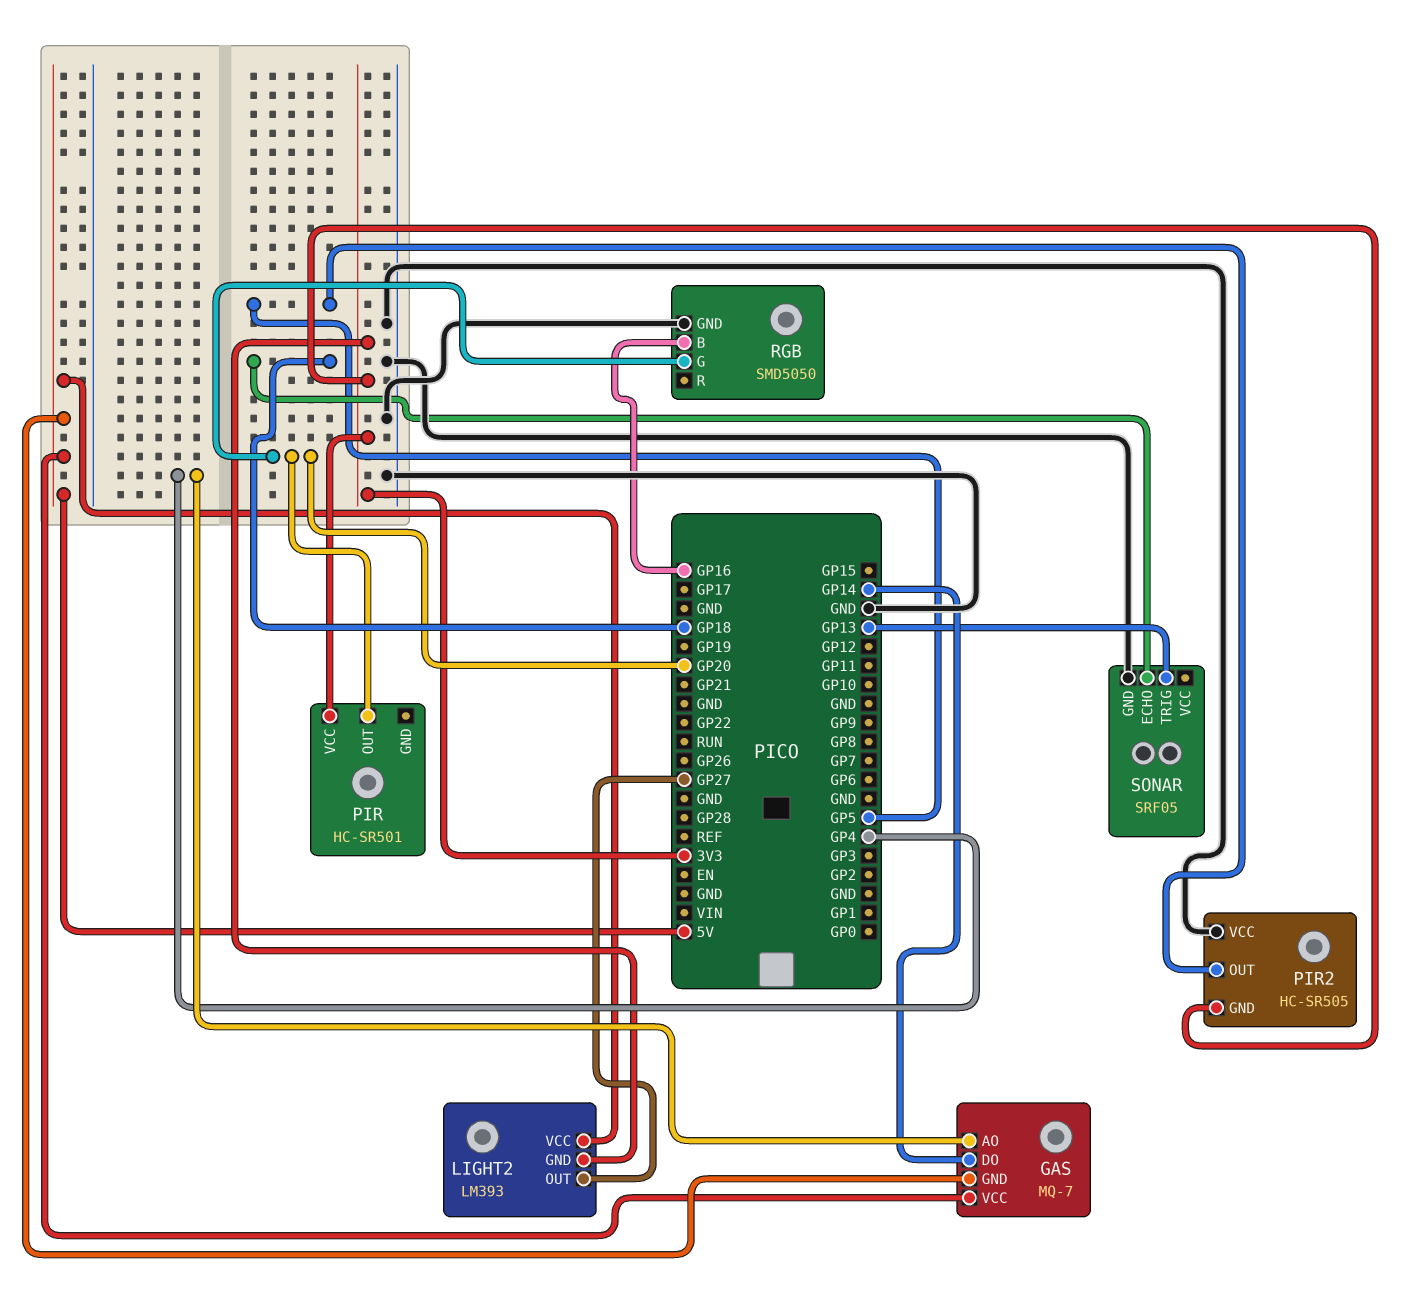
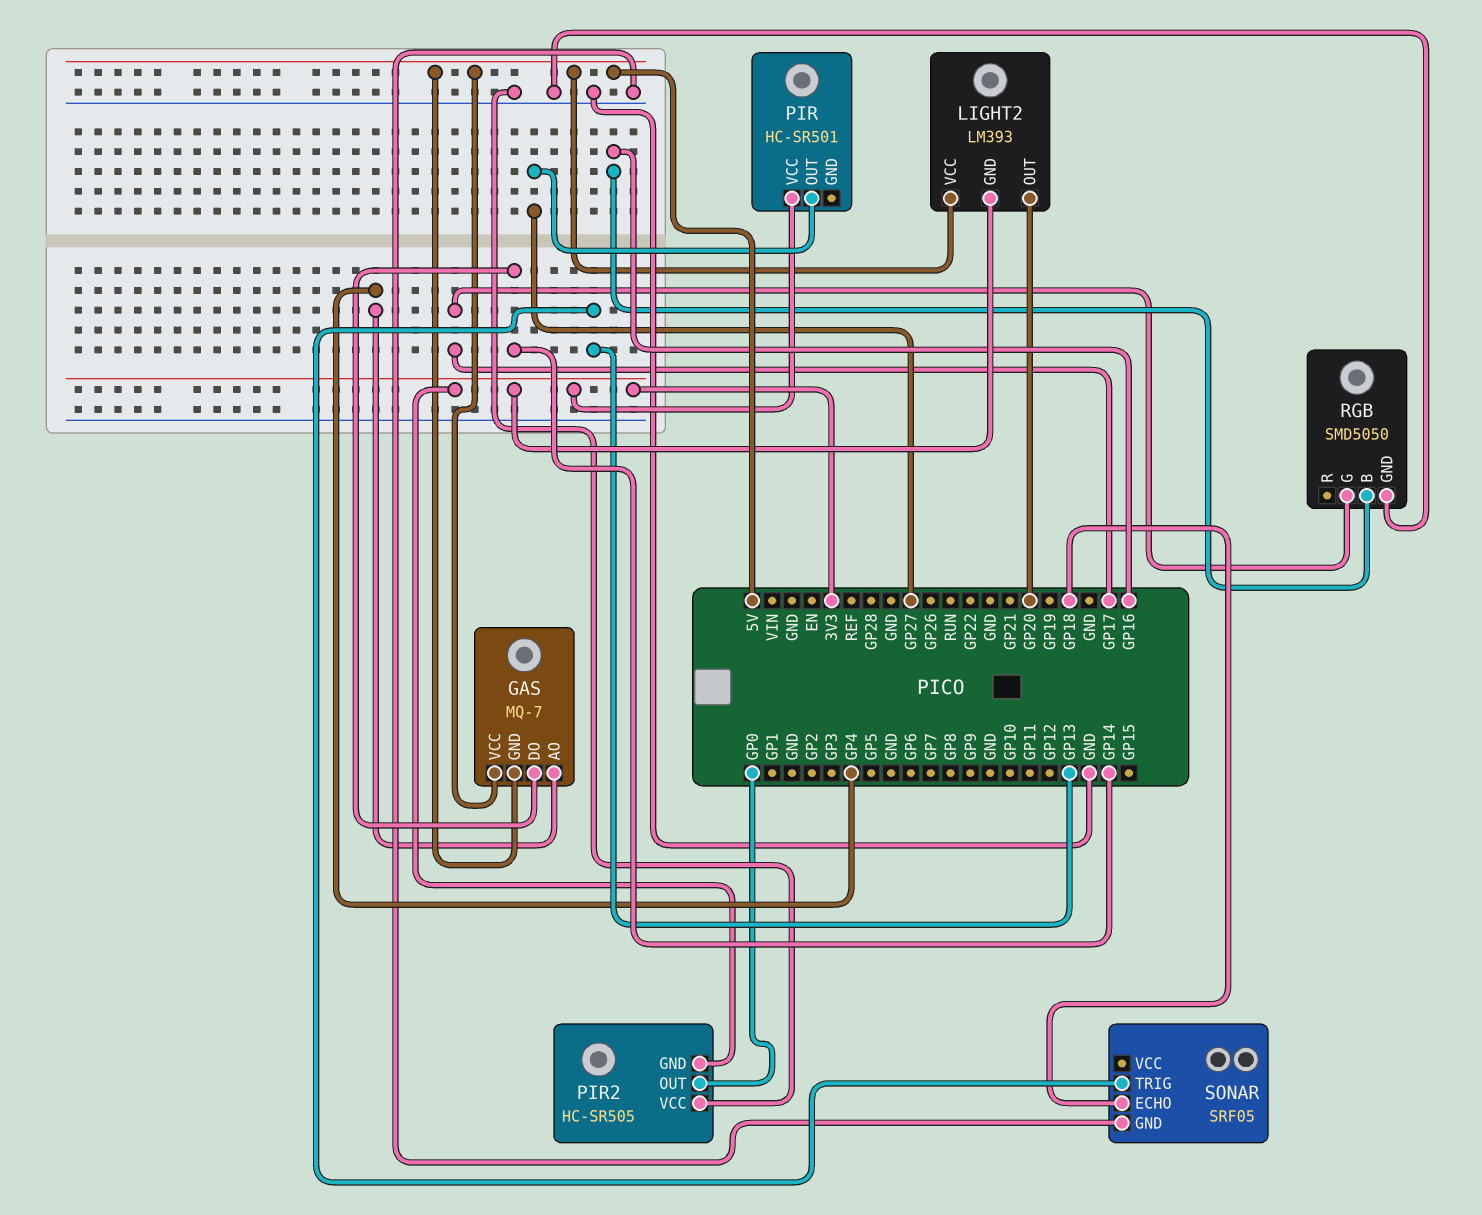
LIGHT2 pin OUT: GP27 -> GP20
PIR pin OUT: GP20 -> GP27
PIR2 pin OUT: GP5 -> GP0
RGB pin G: GP20 -> GP17

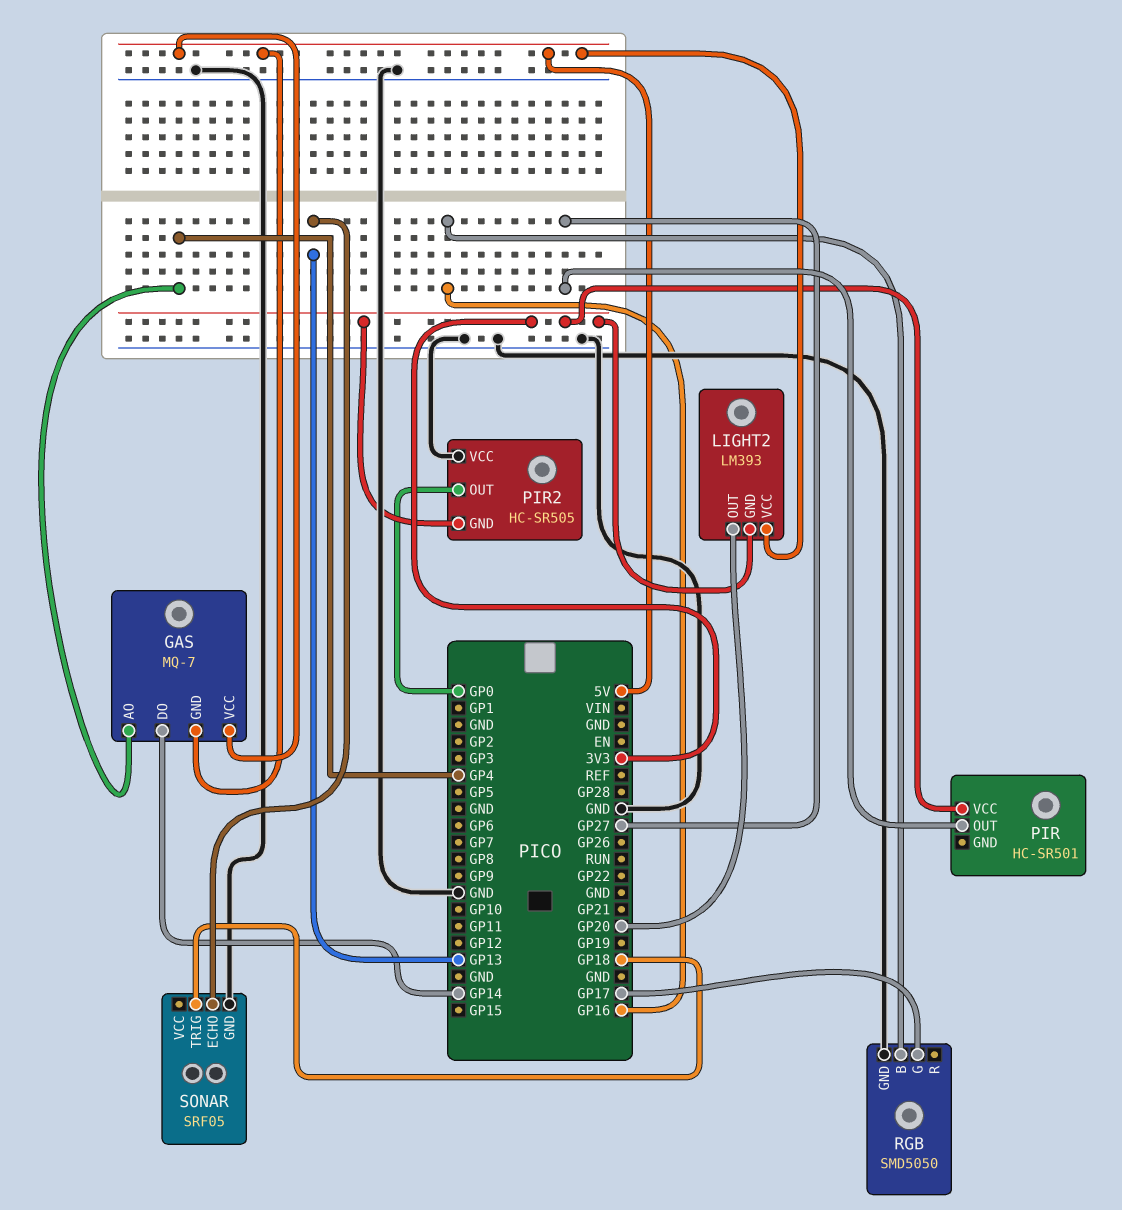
SONAR pin ECHO: GP18 -> GP13
SONAR pin TRIG: GP13 -> GP18

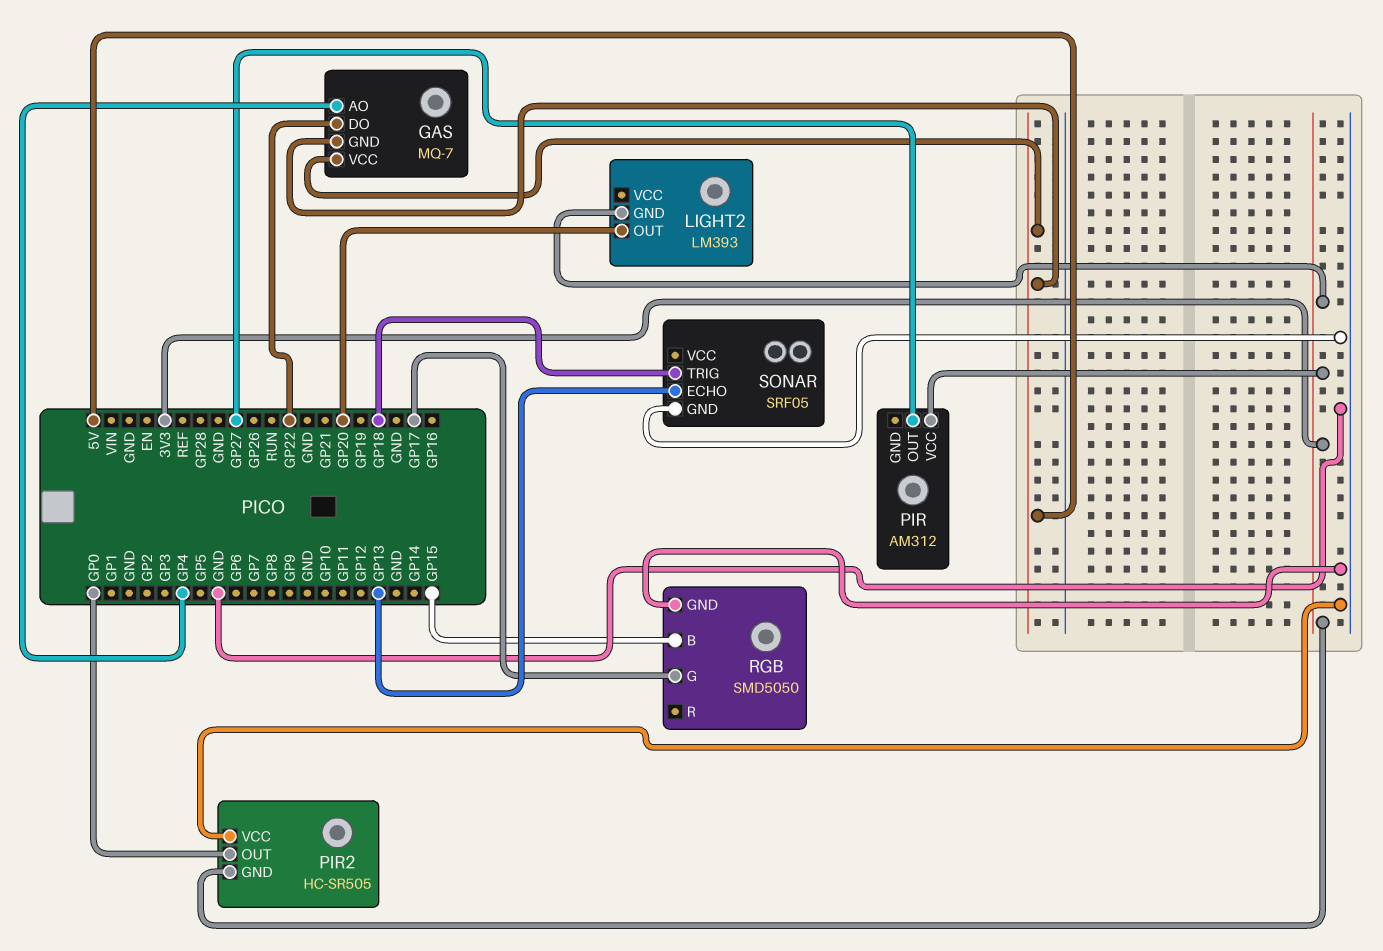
GAS pin DO: GP14 -> GP22
LIGHT2 pin VCC: 5V -> none
PIR: HC-SR501 -> AM312
RGB pin B: GP16 -> GP15

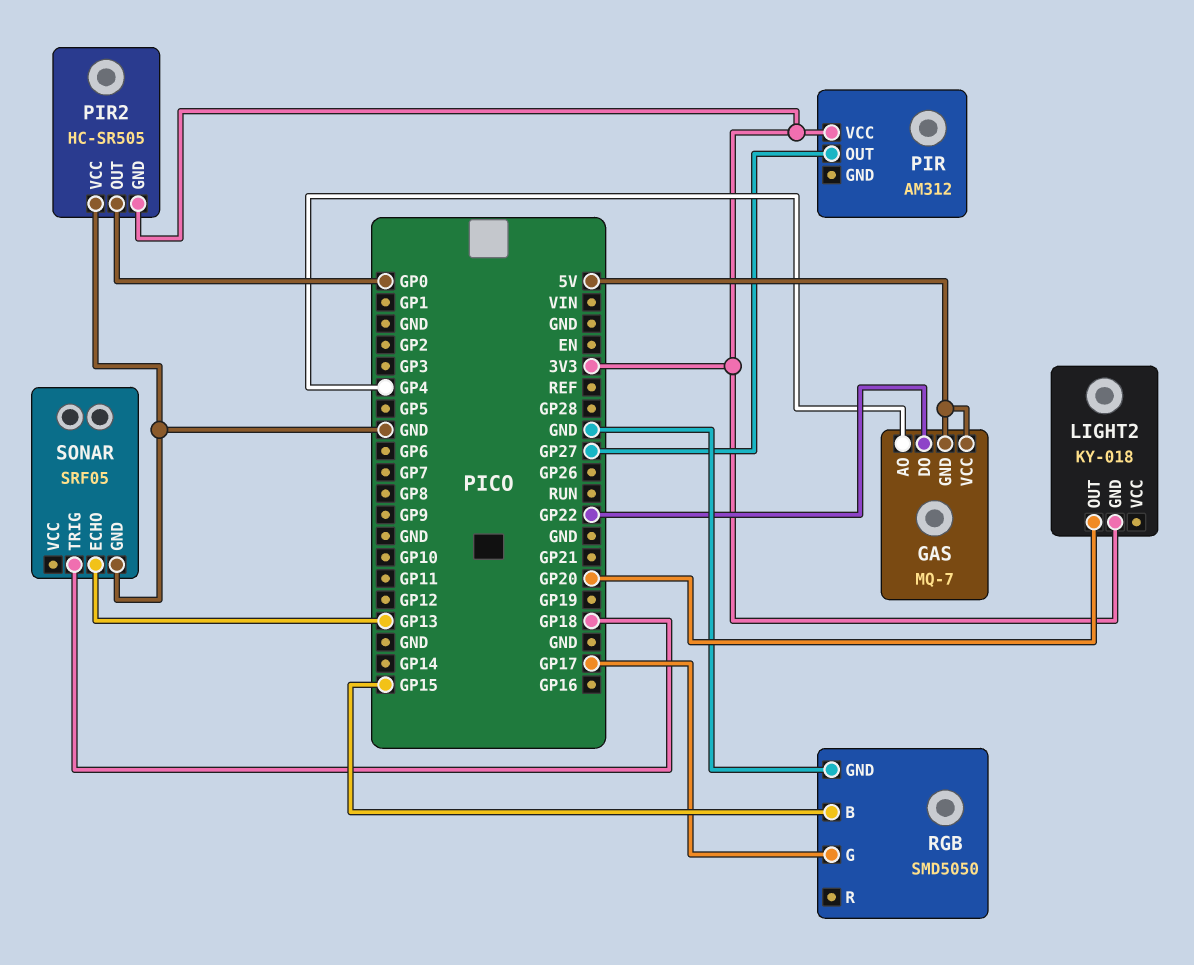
LIGHT2: LM393 -> KY-018

